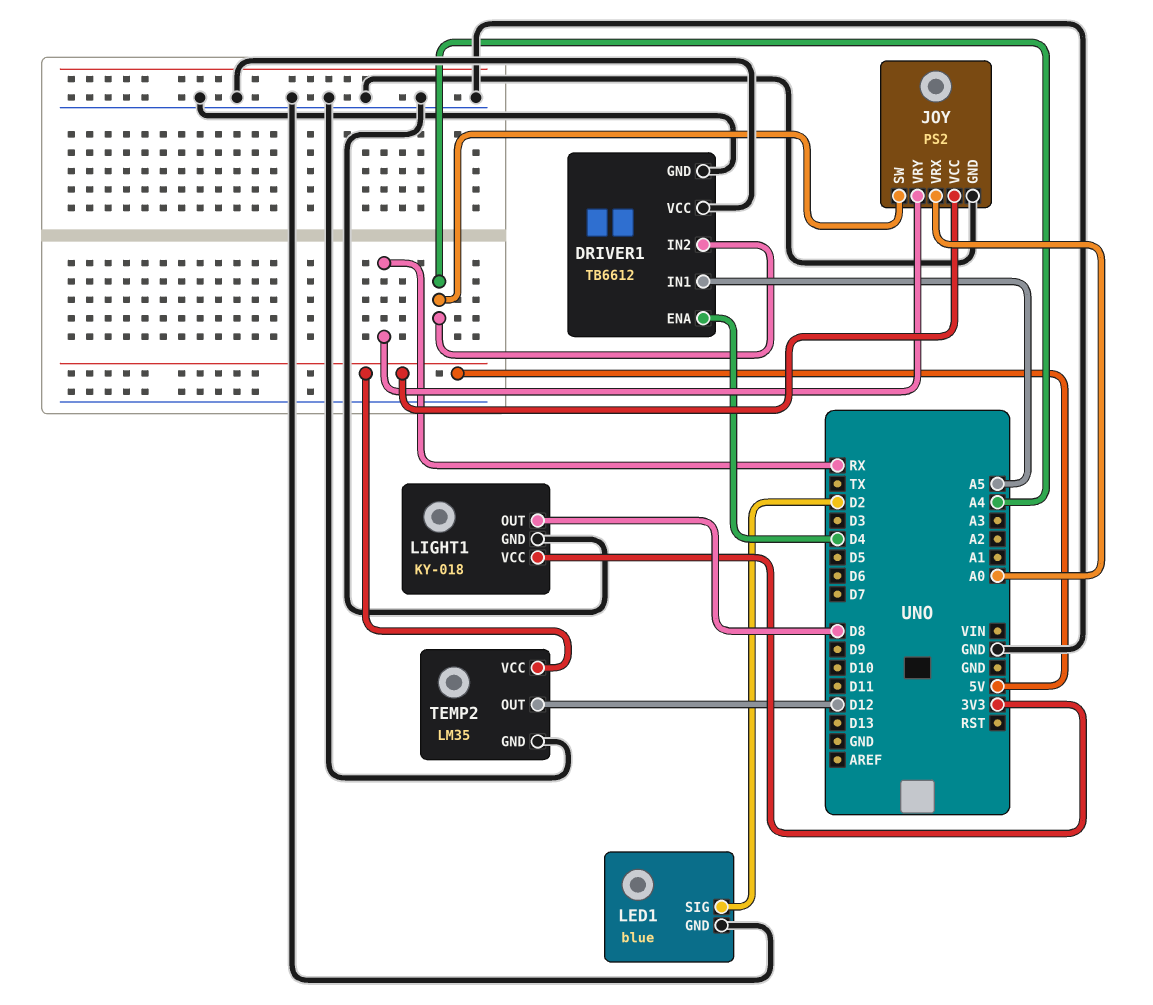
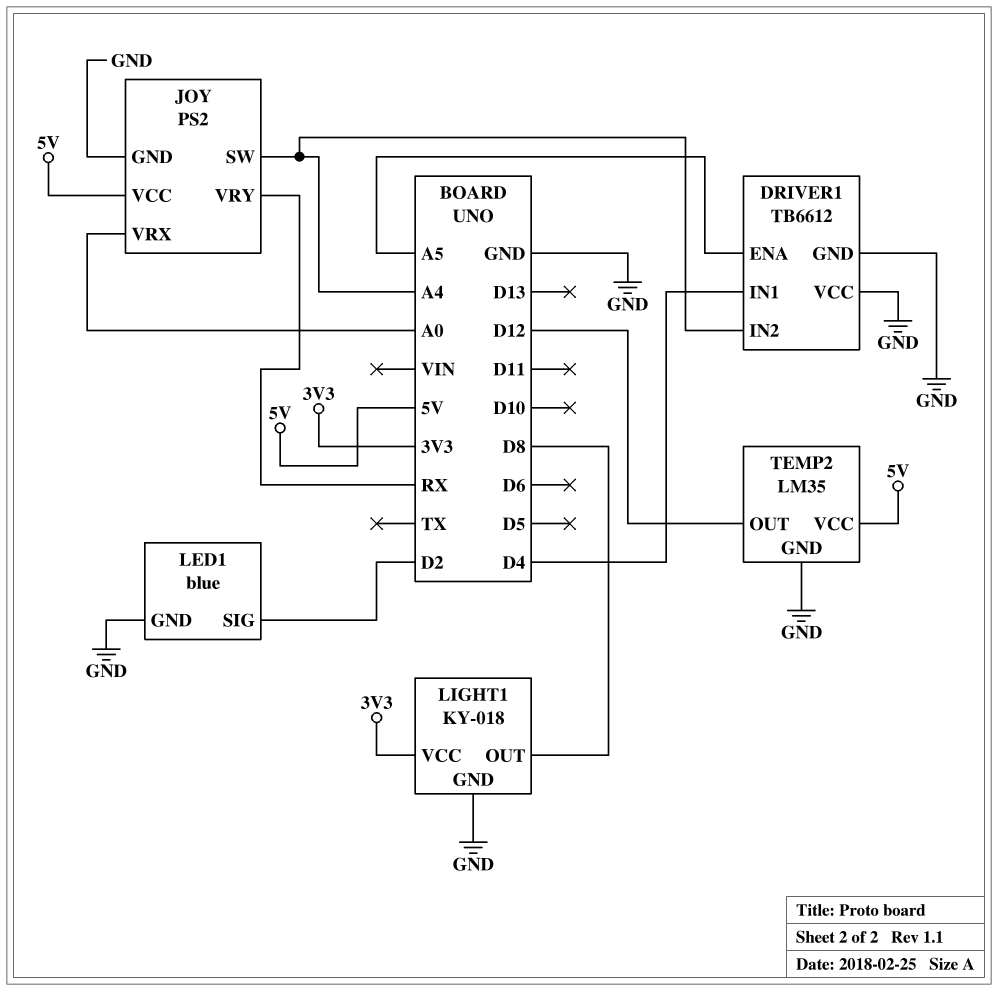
DRIVER1 pin ENA: D4 -> A5
DRIVER1 pin IN1: A5 -> D4

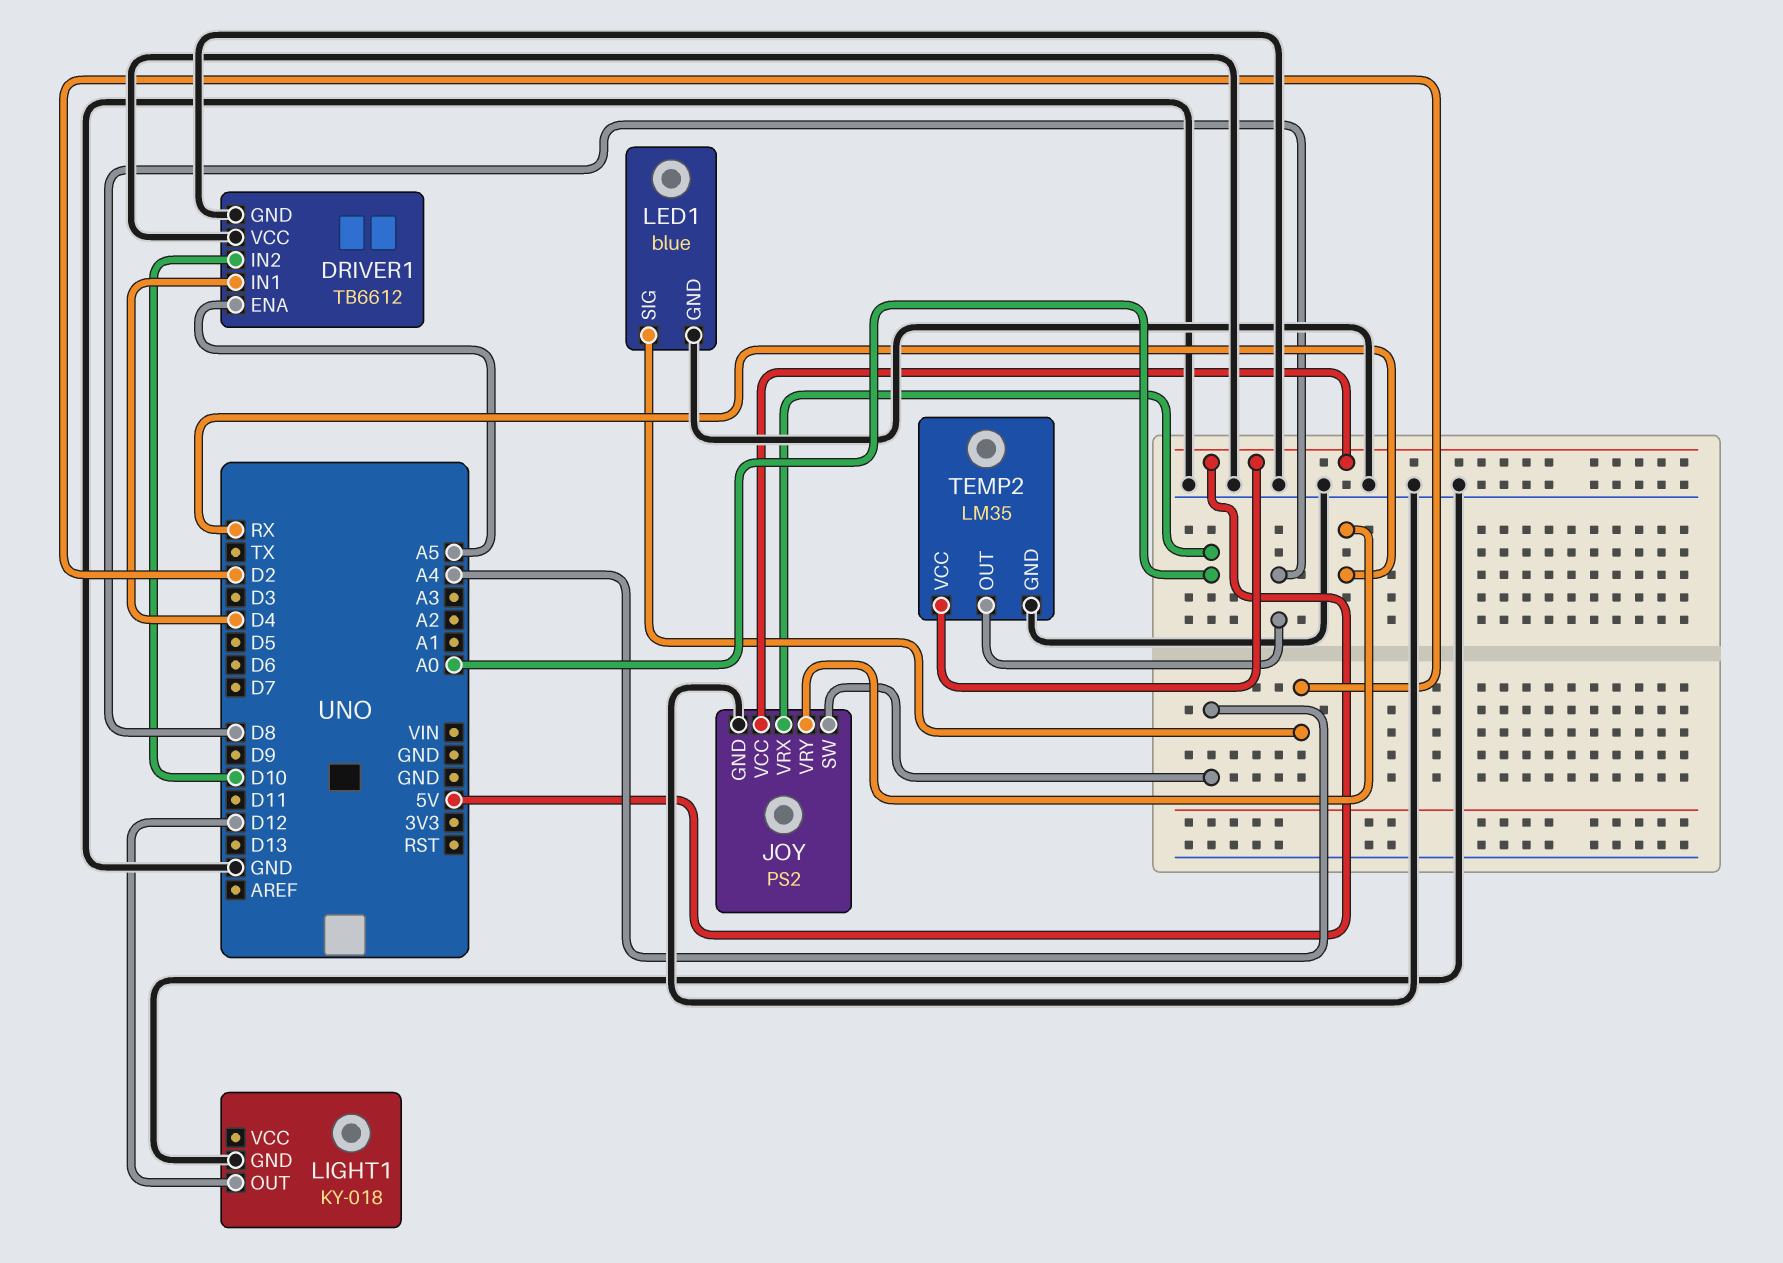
DRIVER1 pin IN2: A4 -> D10
LIGHT1 pin OUT: D8 -> D12
LIGHT1 pin VCC: 3V3 -> none
TEMP2 pin OUT: D12 -> D8

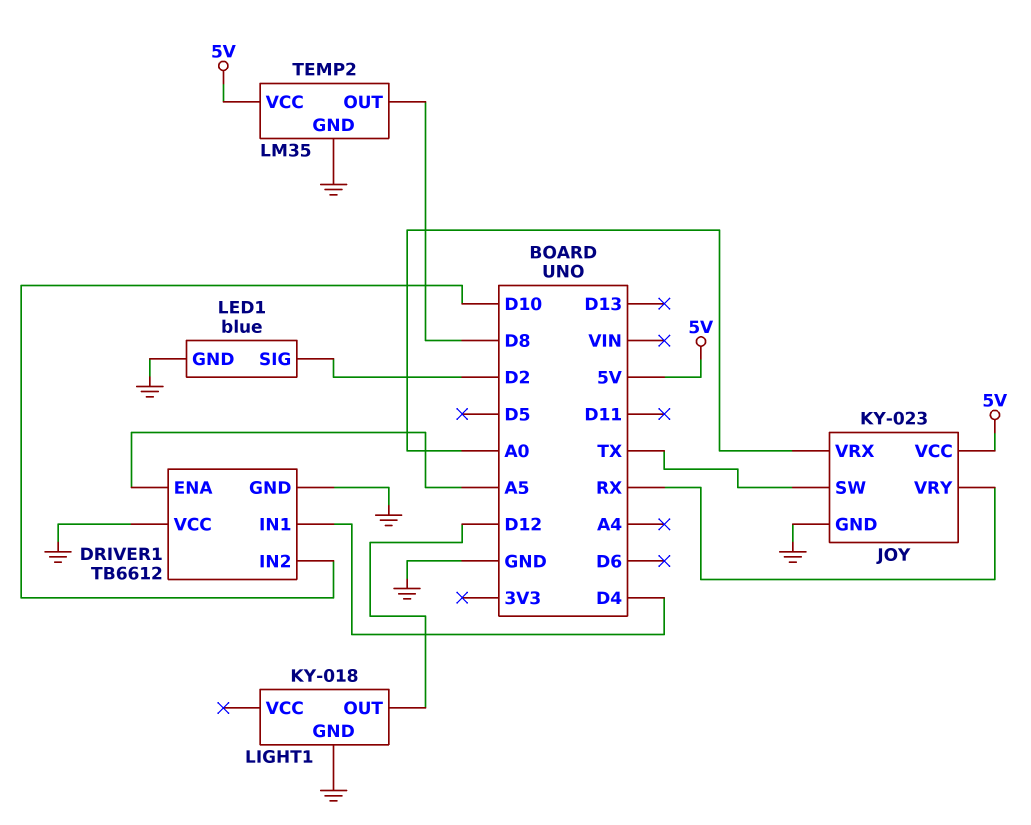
JOY: PS2 -> KY-023
JOY pin SW: A4 -> TX

